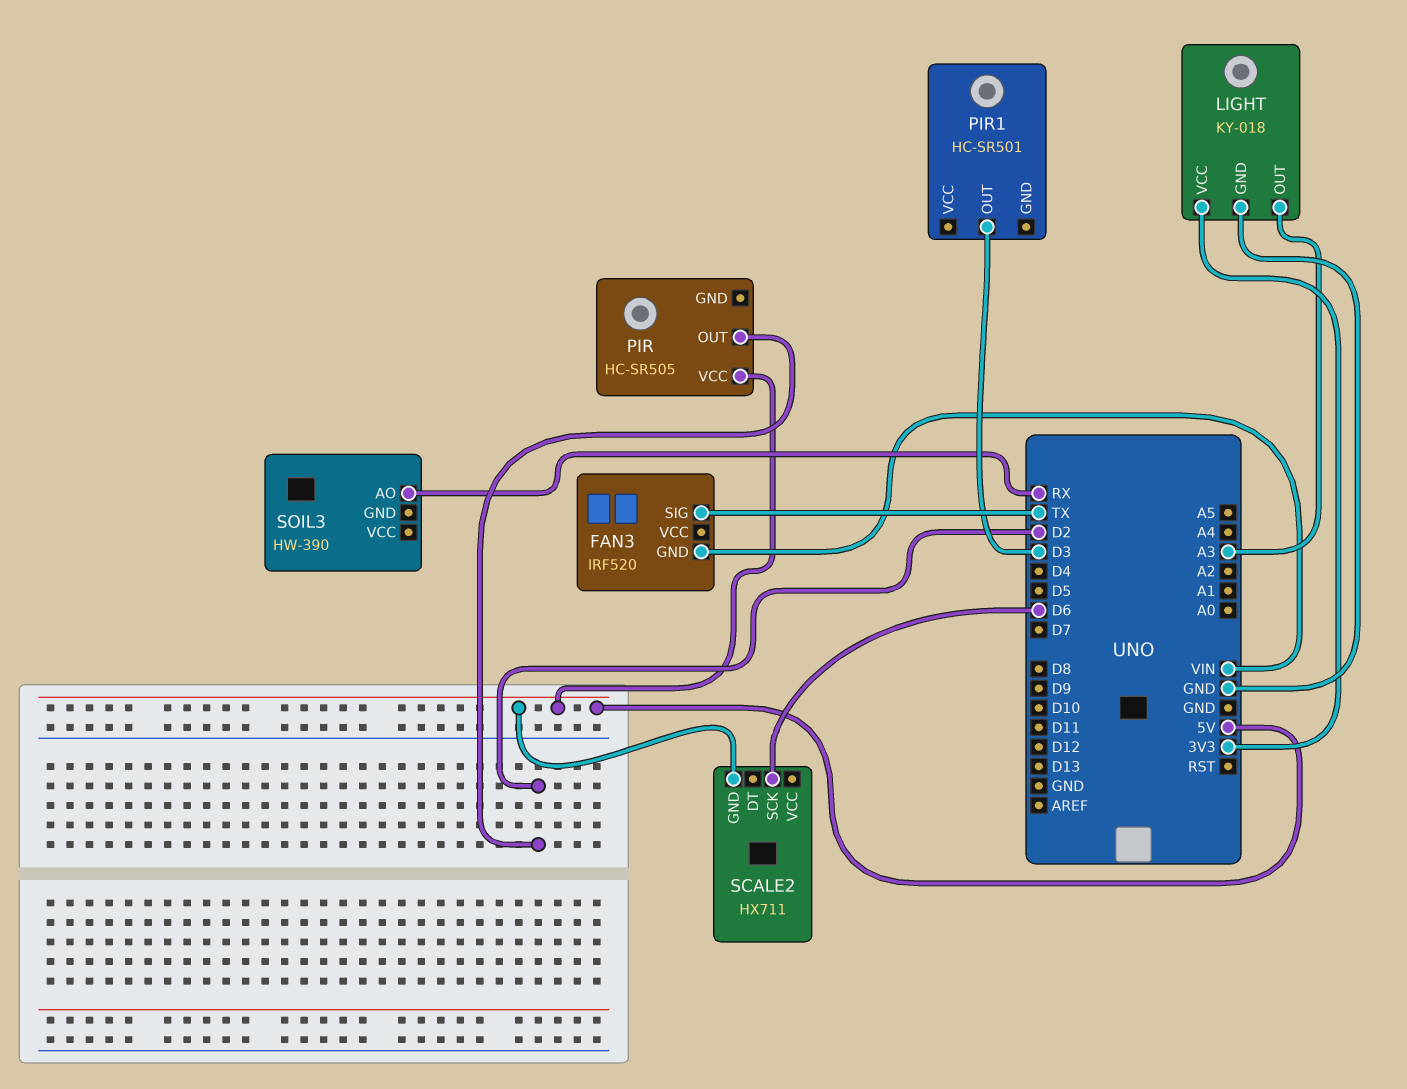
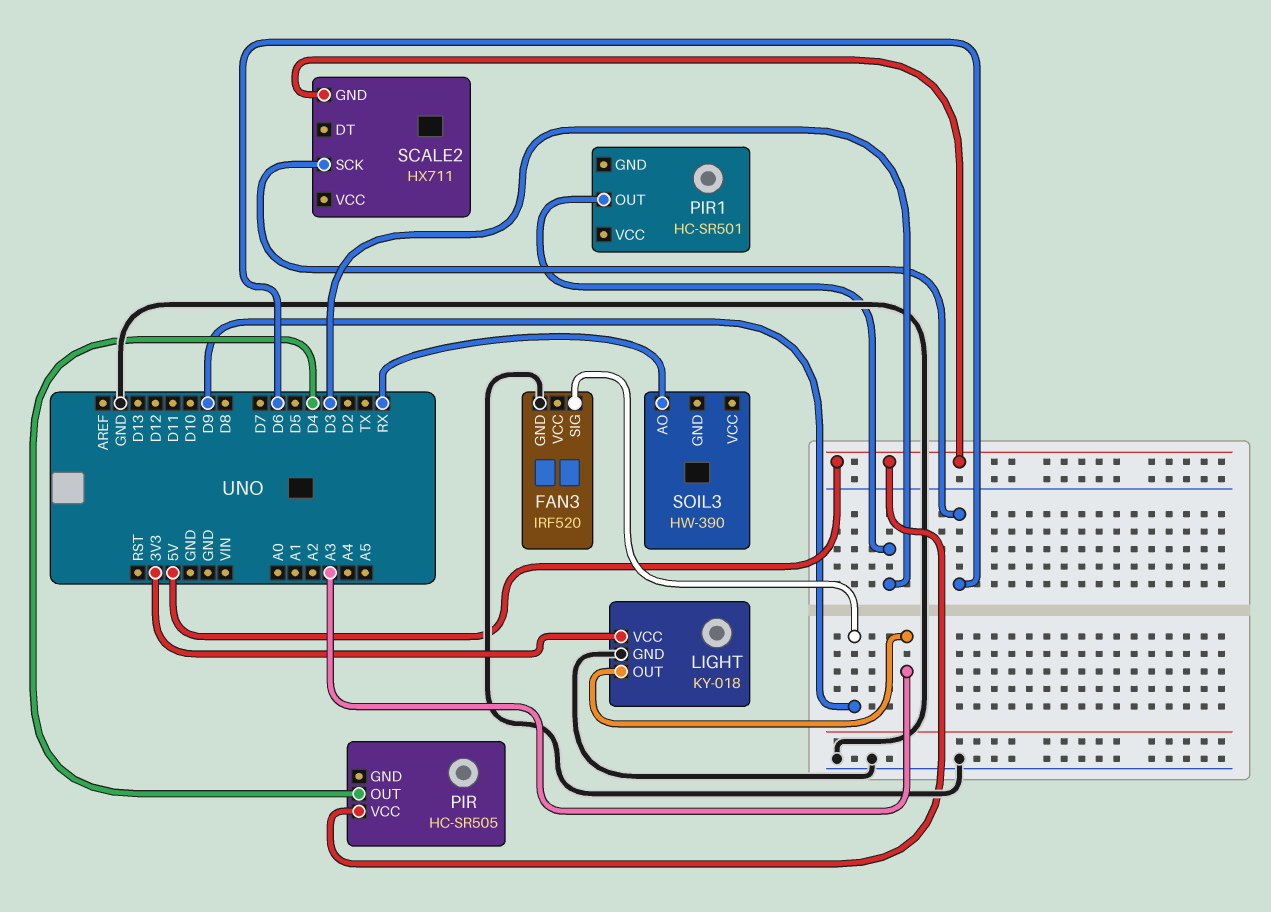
FAN3 pin GND: VIN -> GND
FAN3 pin SIG: TX -> D9
PIR pin OUT: D2 -> D4

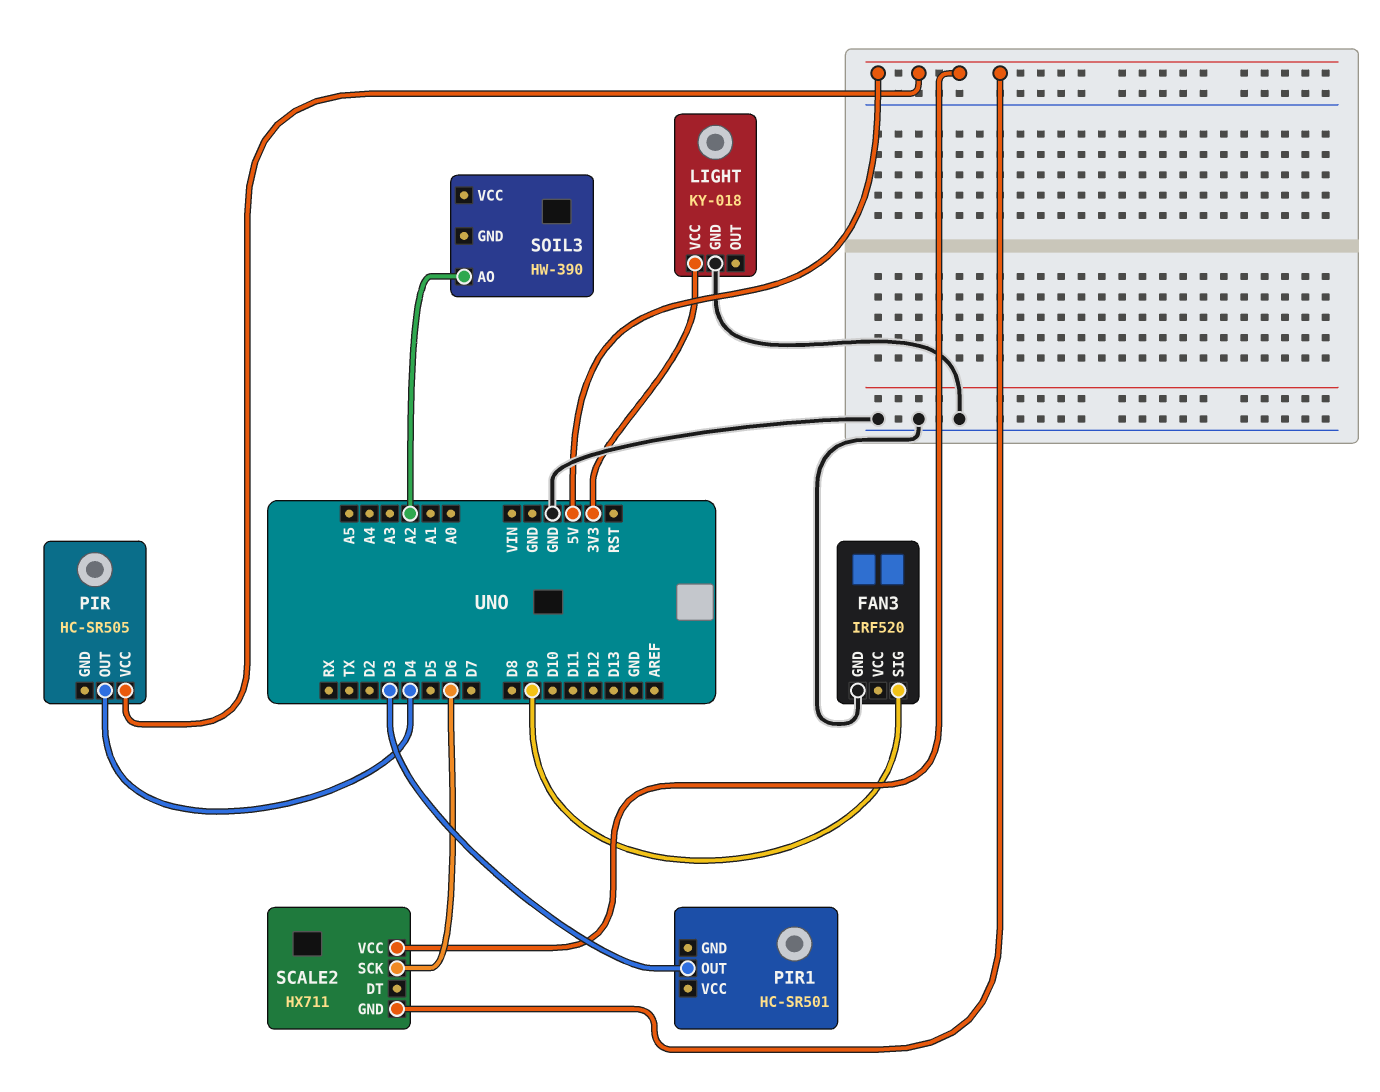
LIGHT pin OUT: A3 -> none
SCALE2 pin VCC: none -> 5V
SOIL3 pin AO: RX -> A2

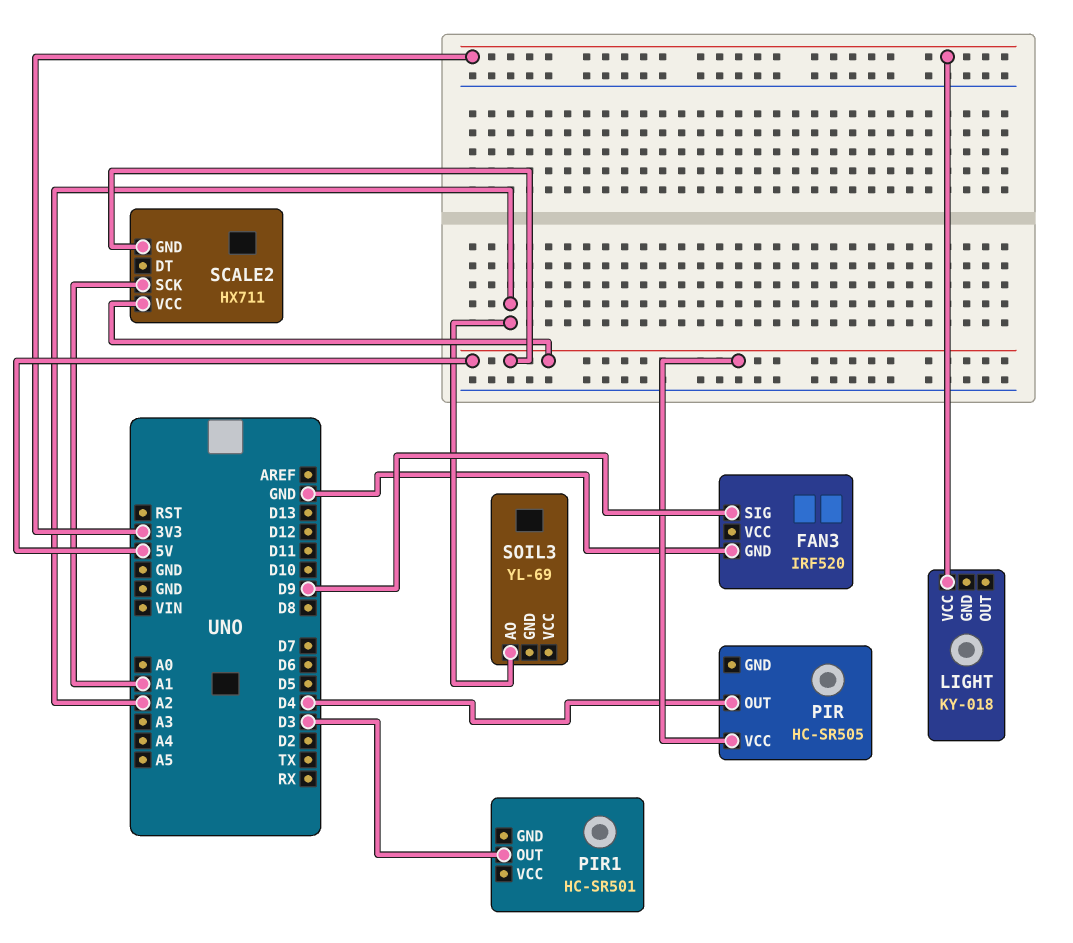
LIGHT pin GND: GND -> none
SCALE2 pin SCK: D6 -> A1
SOIL3: HW-390 -> YL-69

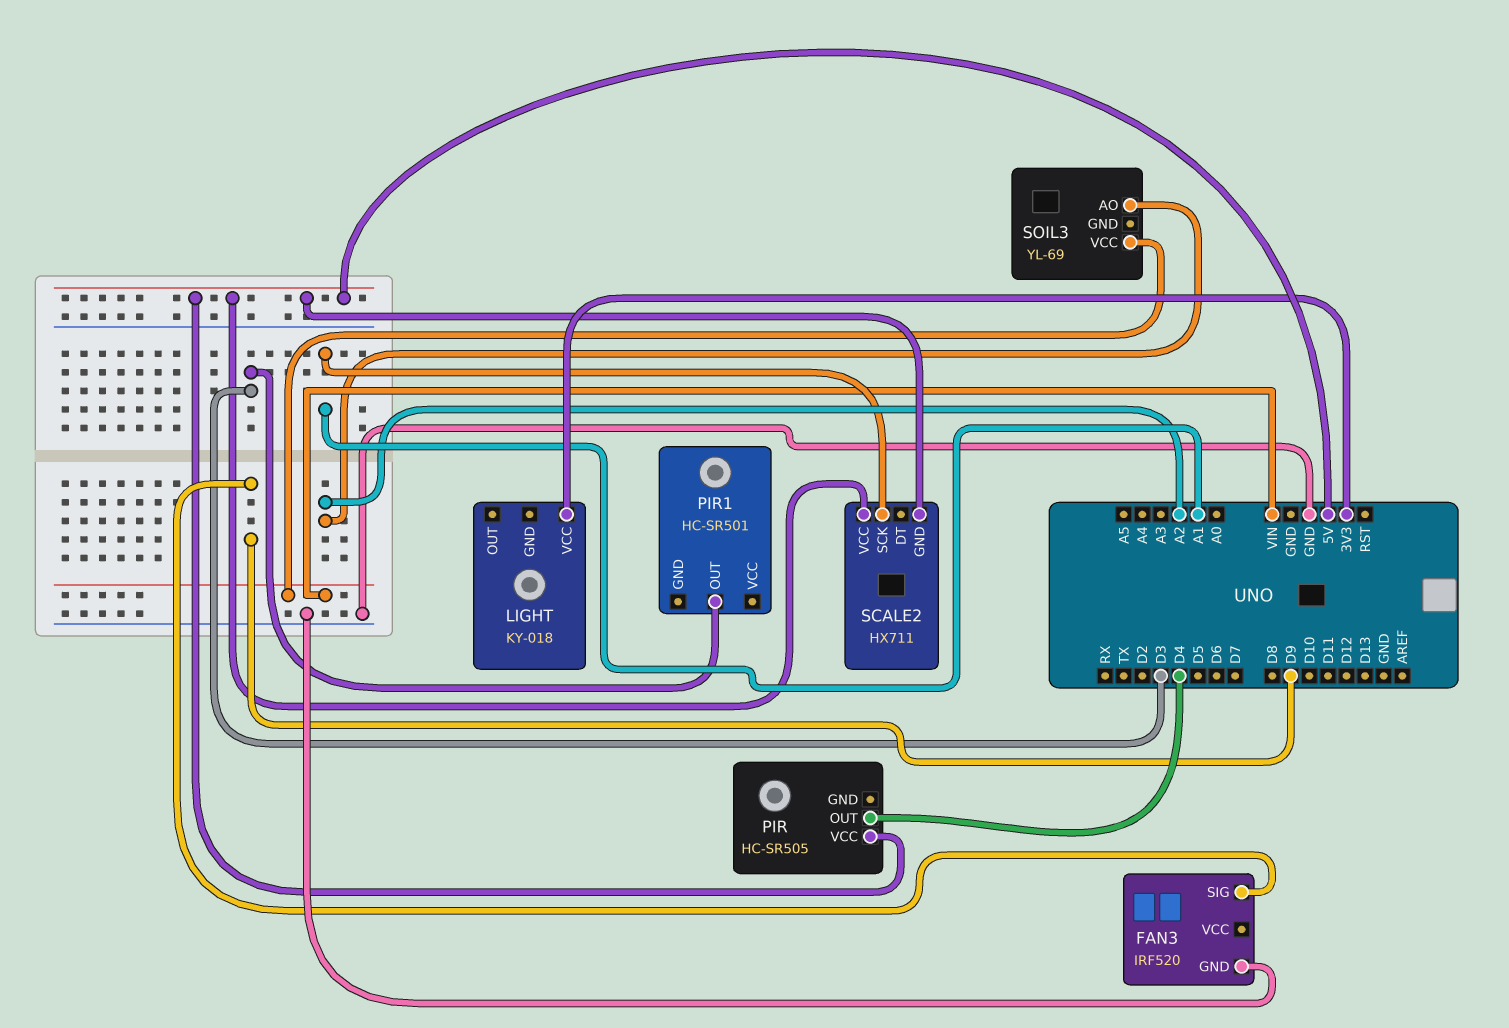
SOIL3 pin VCC: none -> VIN

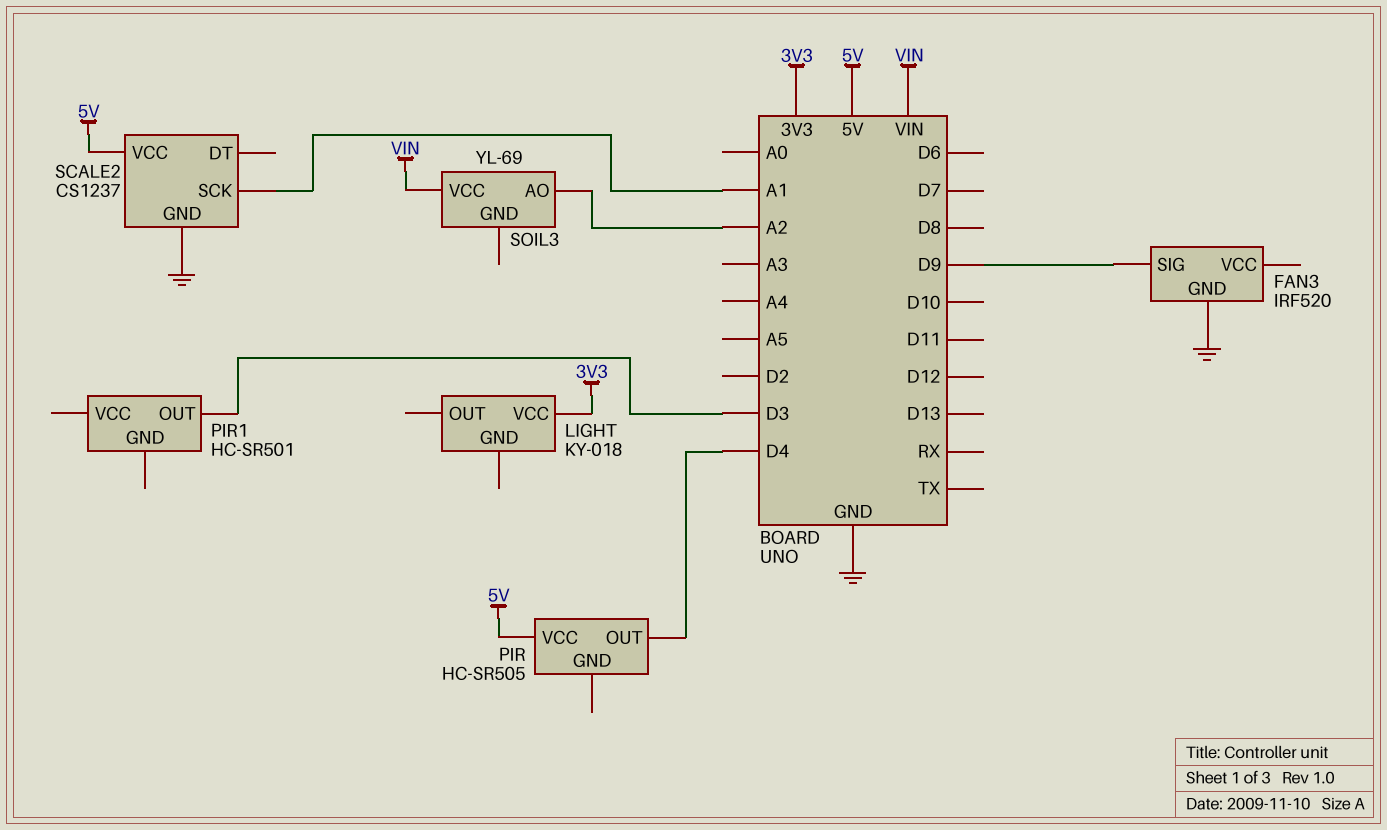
SCALE2: HX711 -> CS1237
SCALE2 pin GND: 5V -> GND

